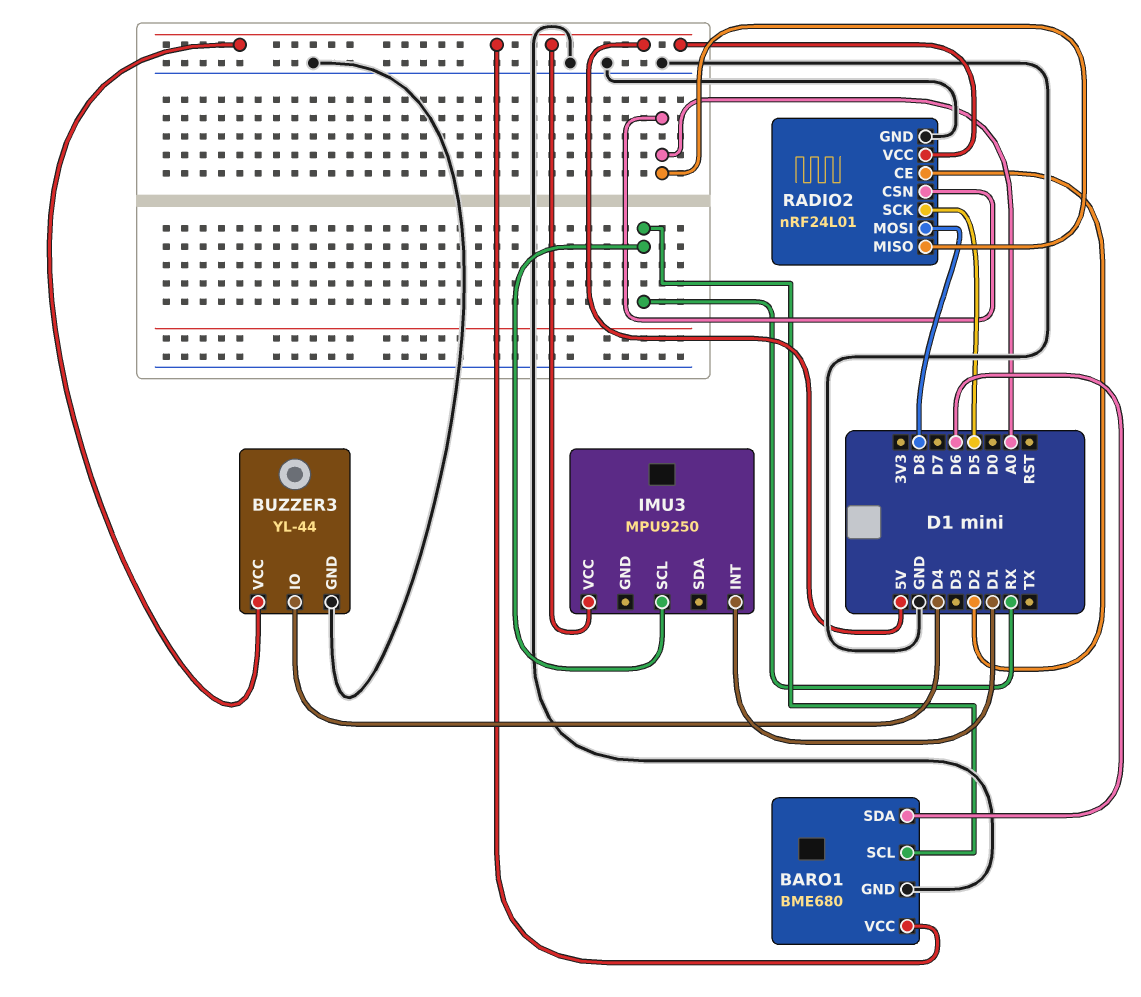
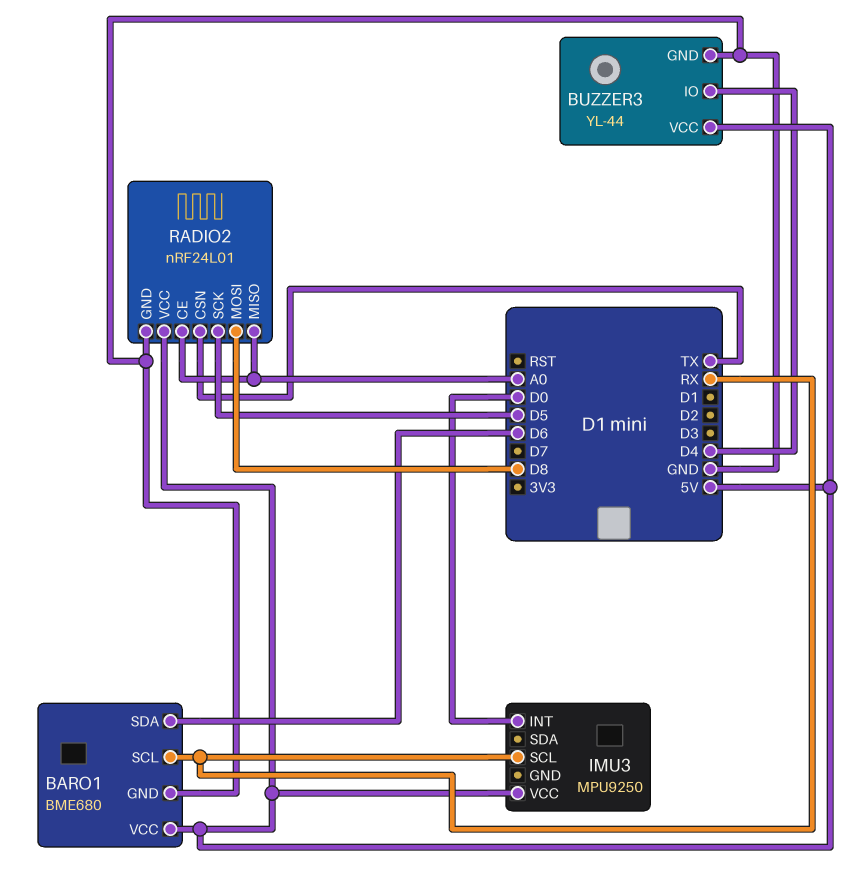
IMU3 pin INT: D1 -> D0
RADIO2 pin CE: D2 -> A0
RADIO2 pin CSN: A0 -> TX

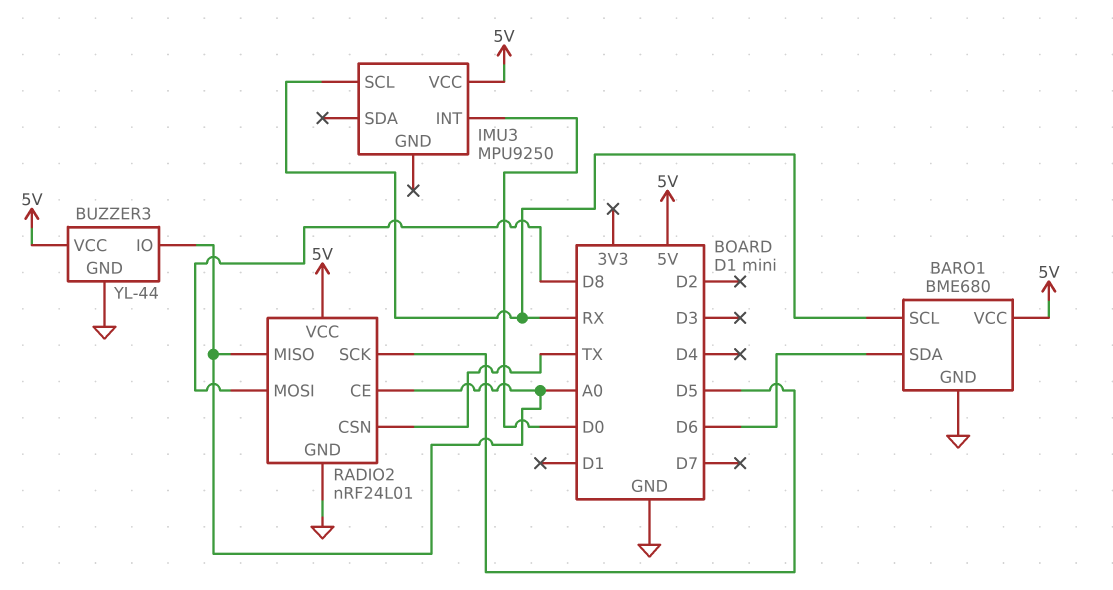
BUZZER3 pin IO: D4 -> A0

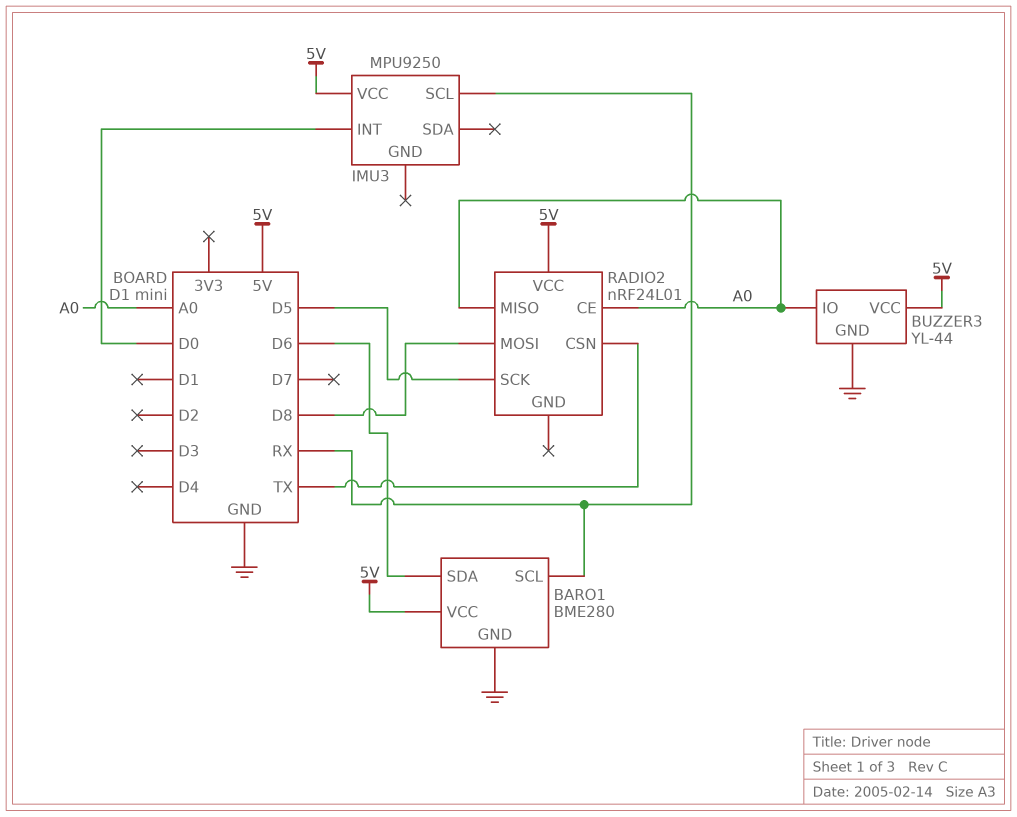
BARO1: BME680 -> BME280
RADIO2 pin GND: GND -> none

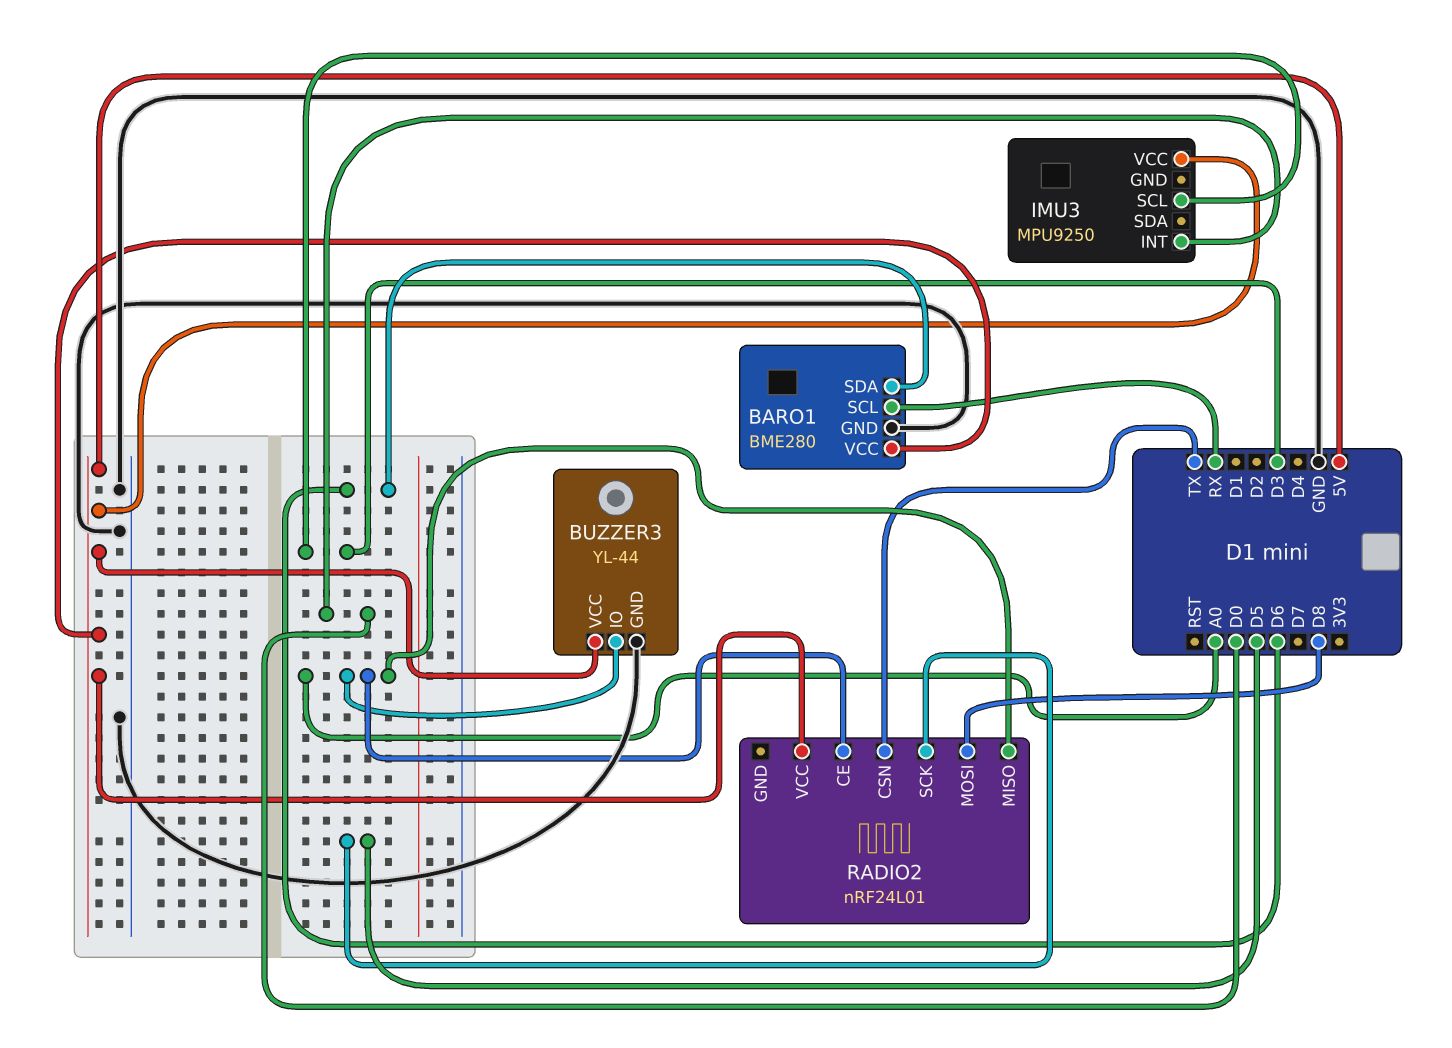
IMU3 pin SCL: RX -> D3

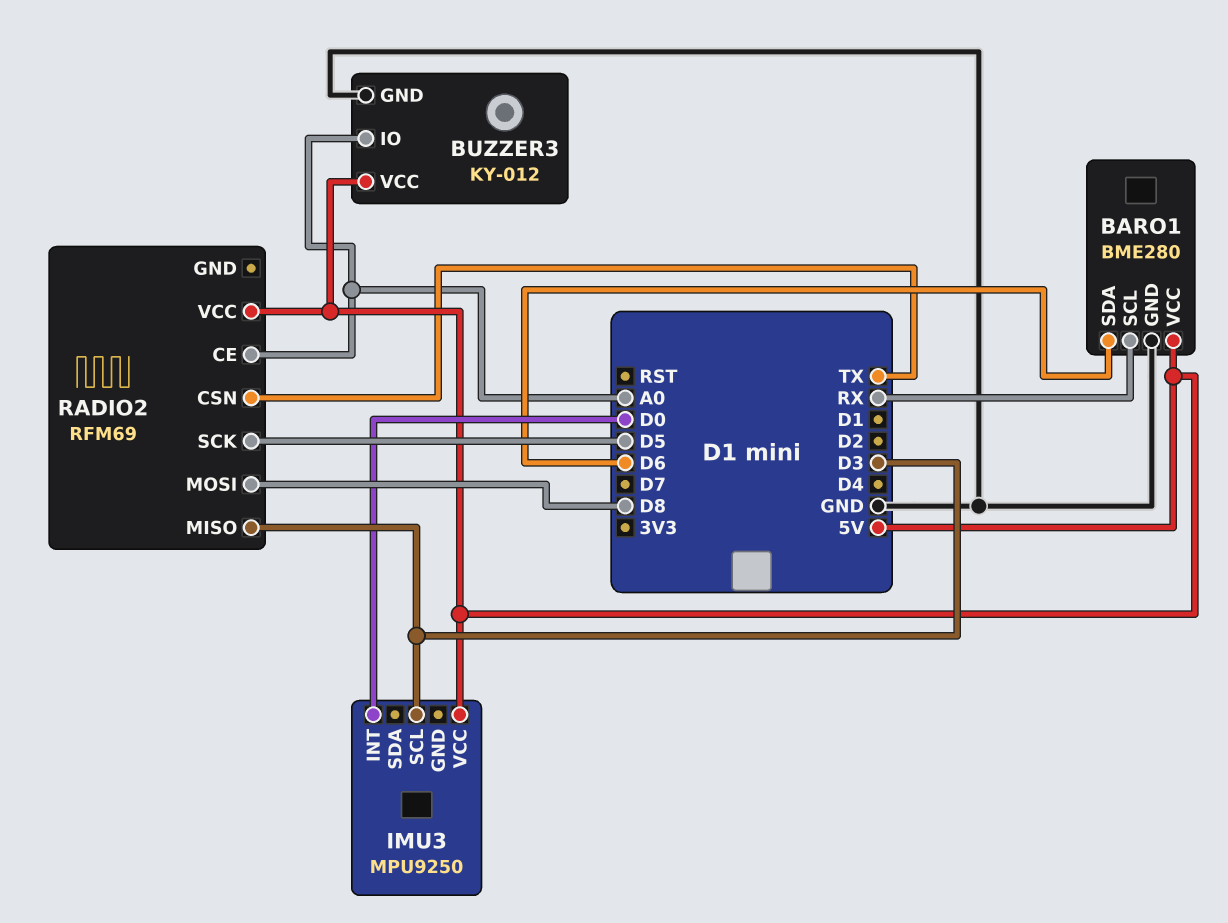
BUZZER3: YL-44 -> KY-012
RADIO2: nRF24L01 -> RFM69
RADIO2 pin MISO: A0 -> D3

